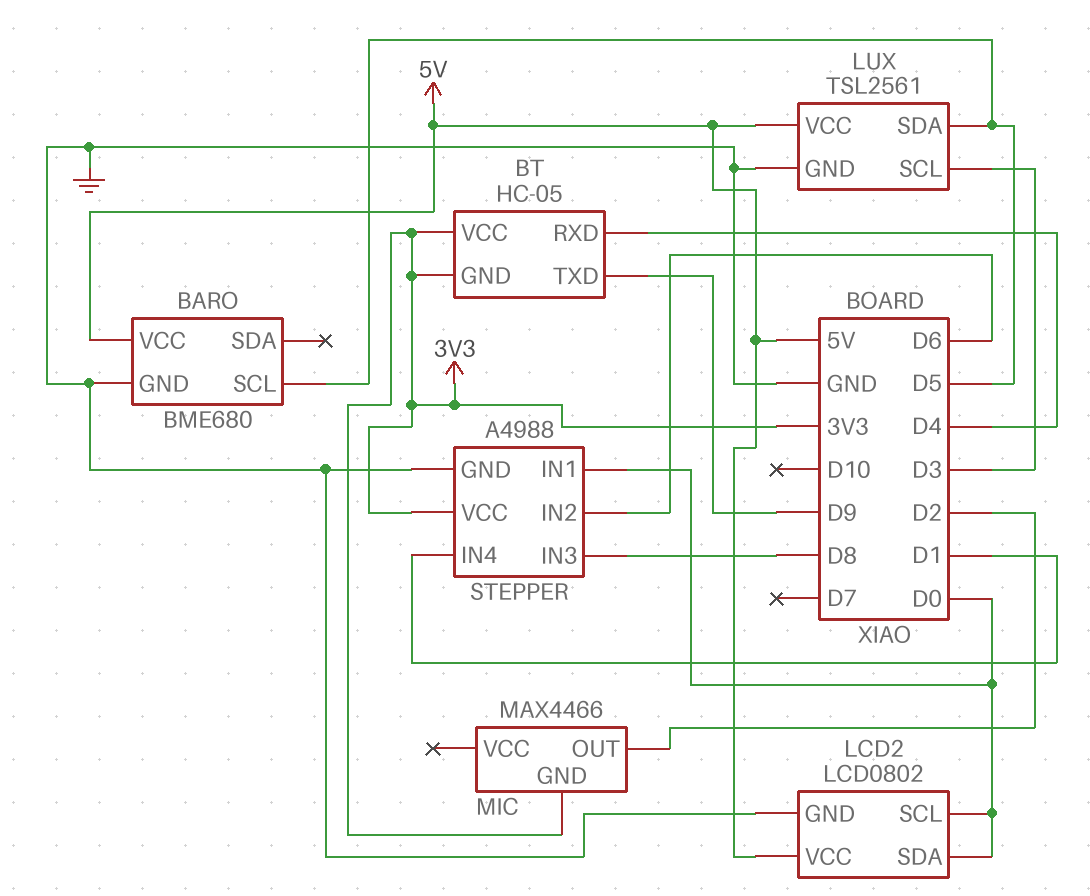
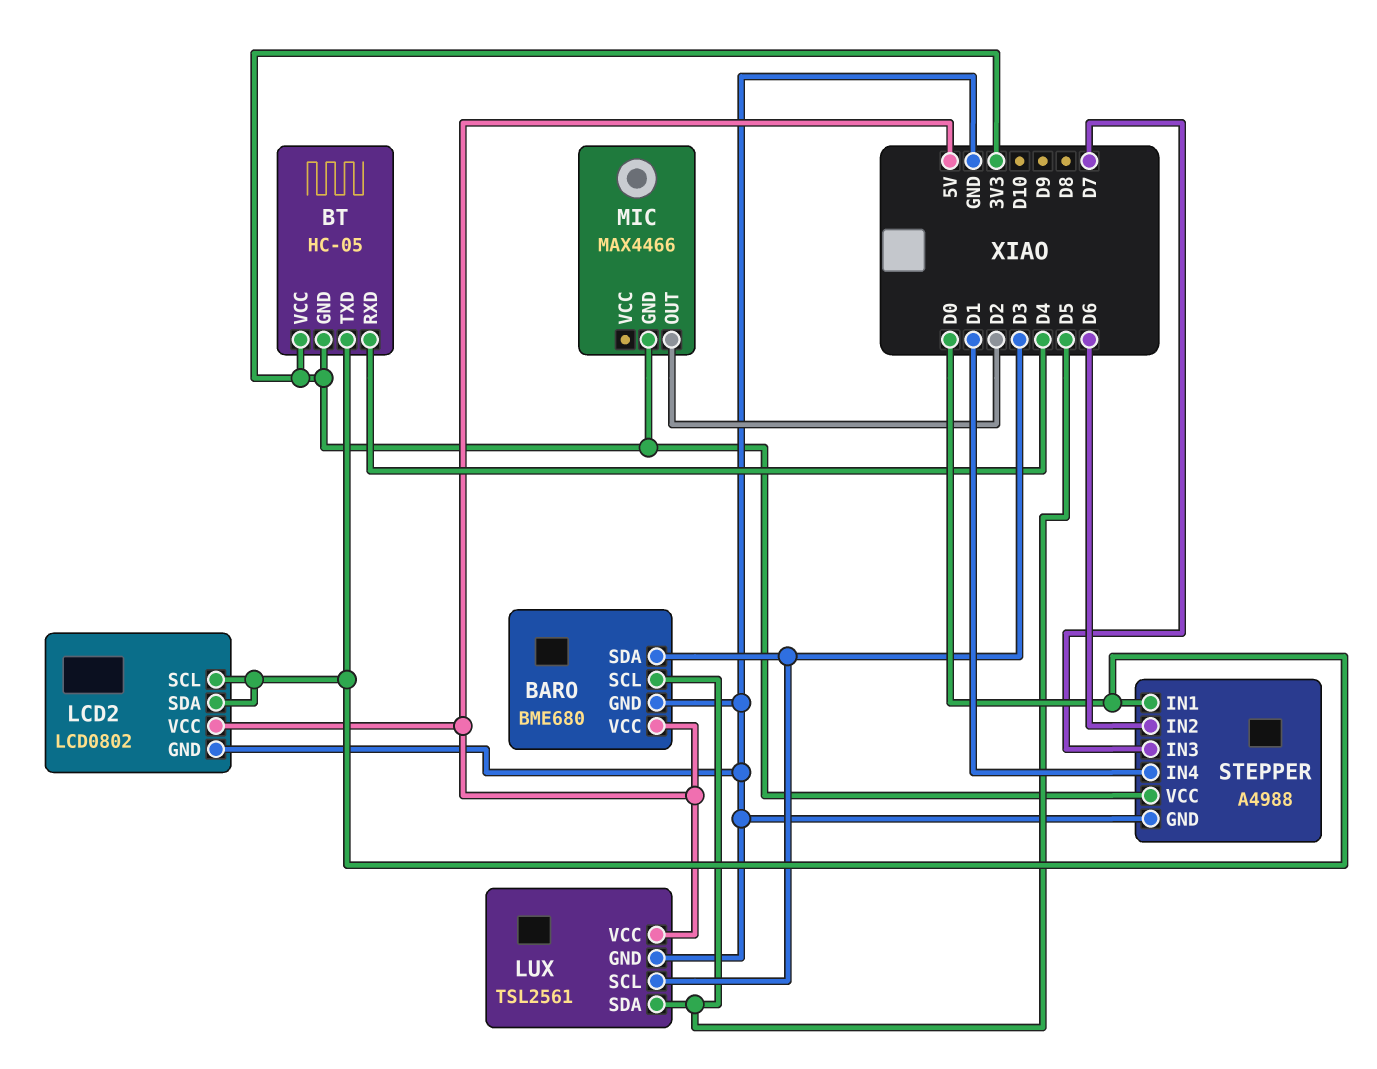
BARO pin SDA: none -> D3
BT pin TXD: D9 -> D0
STEPPER pin IN3: D8 -> D7

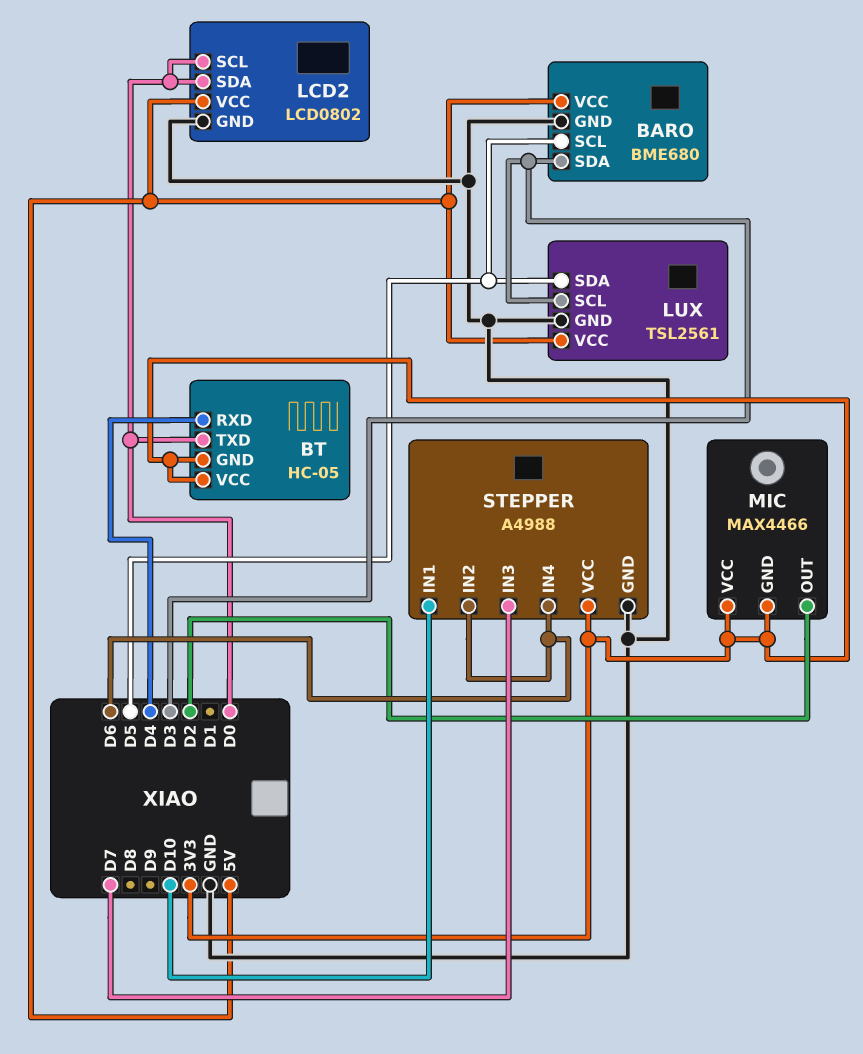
MIC pin VCC: none -> 3V3
STEPPER pin IN1: D0 -> D10
STEPPER pin IN4: D1 -> D6

